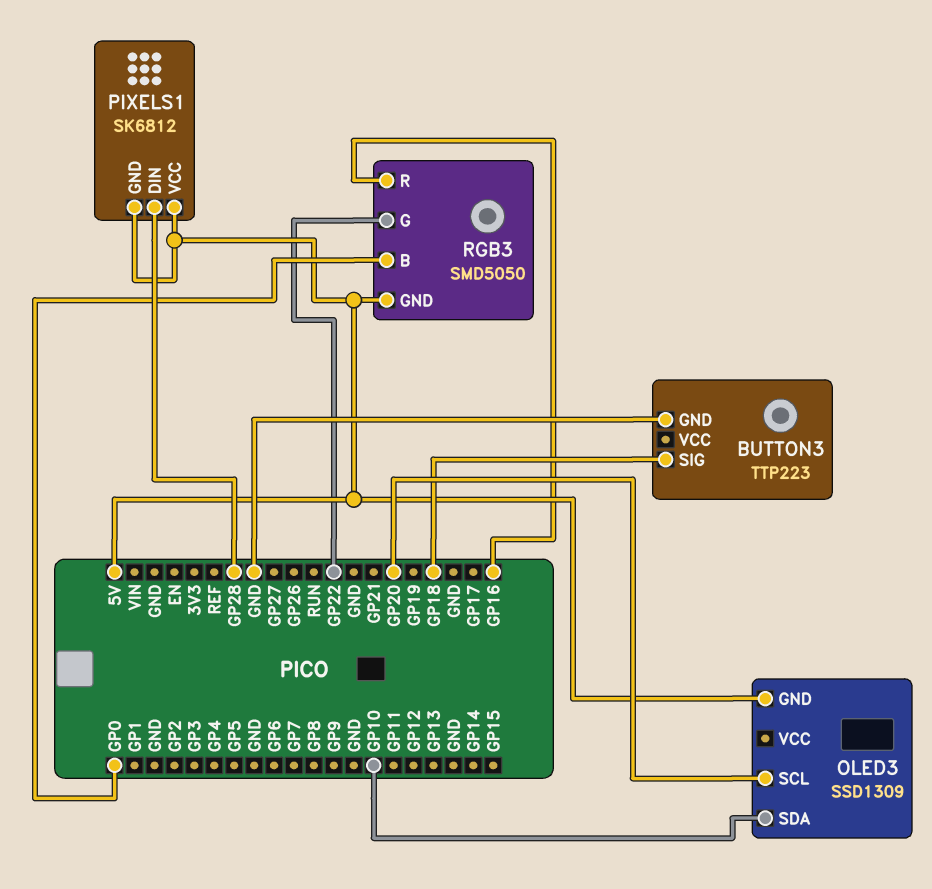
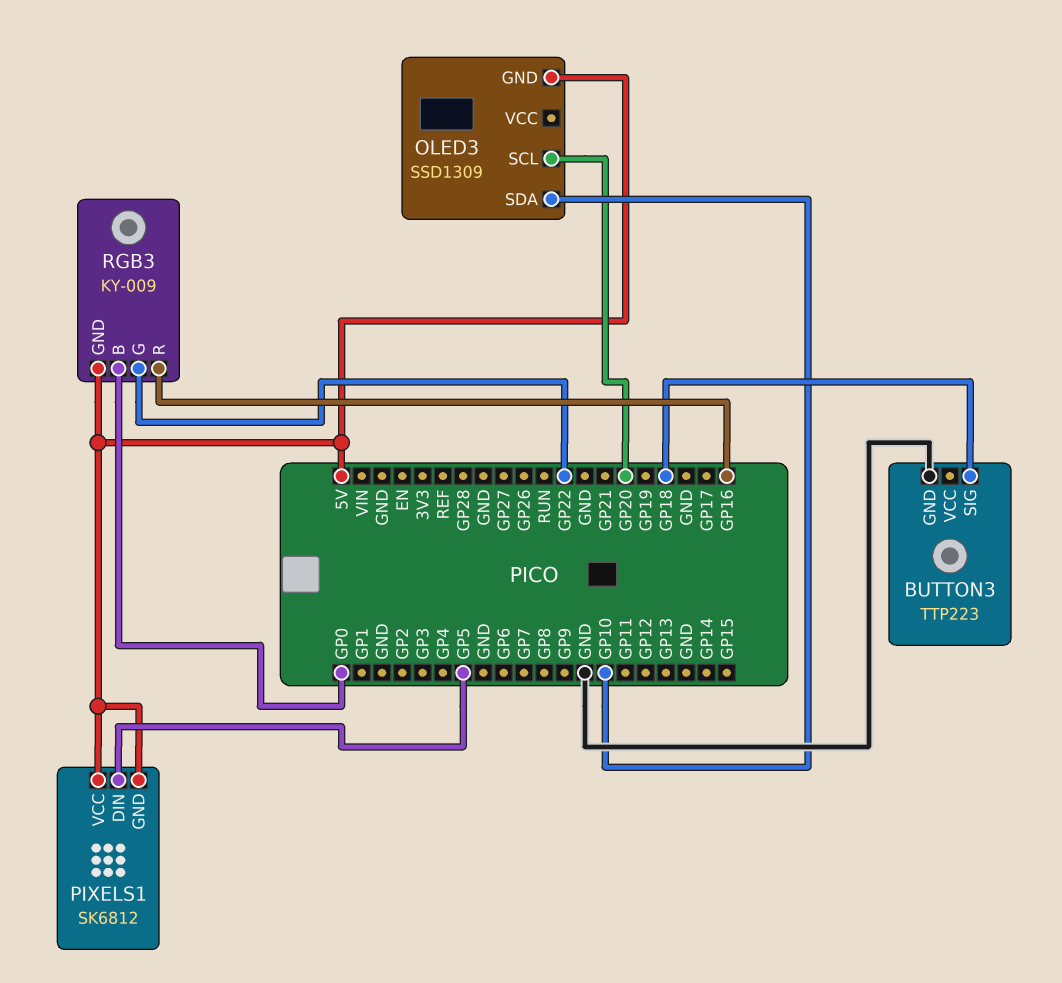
PIXELS1 pin DIN: GP28 -> GP5
RGB3: SMD5050 -> KY-009

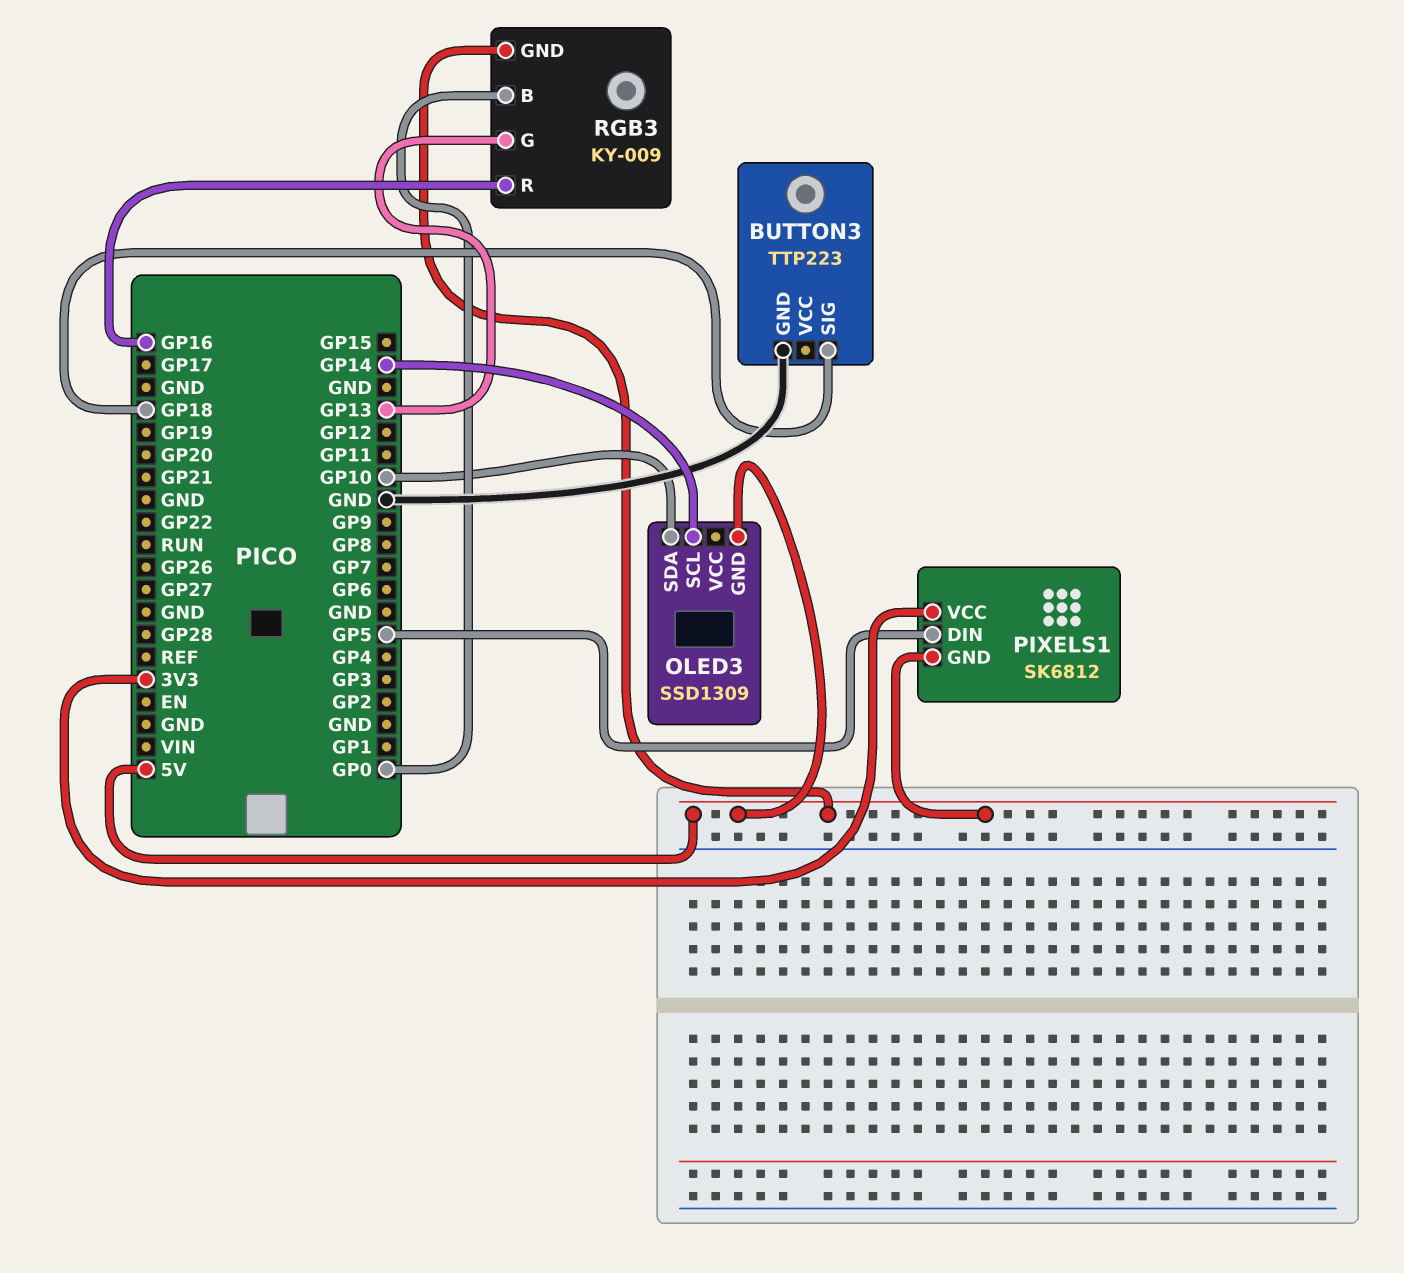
OLED3 pin SCL: GP20 -> GP14
PIXELS1 pin VCC: 5V -> 3V3
RGB3 pin G: GP22 -> GP13

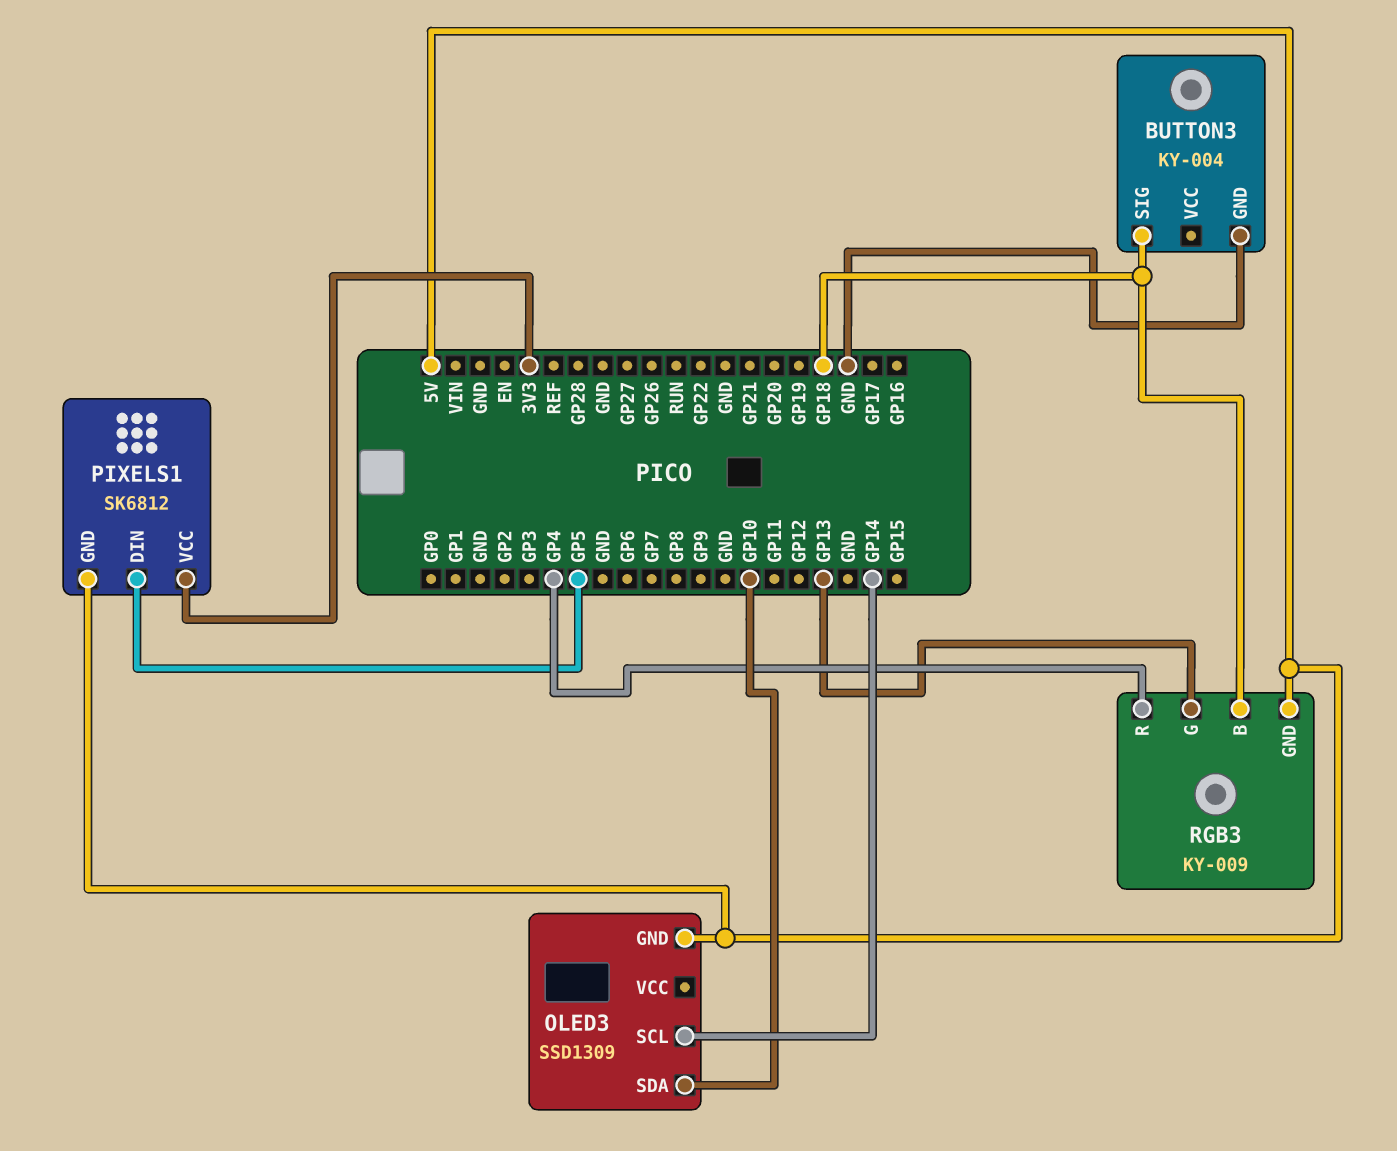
BUTTON3: TTP223 -> KY-004
RGB3 pin B: GP0 -> GP18
RGB3 pin R: GP16 -> GP4

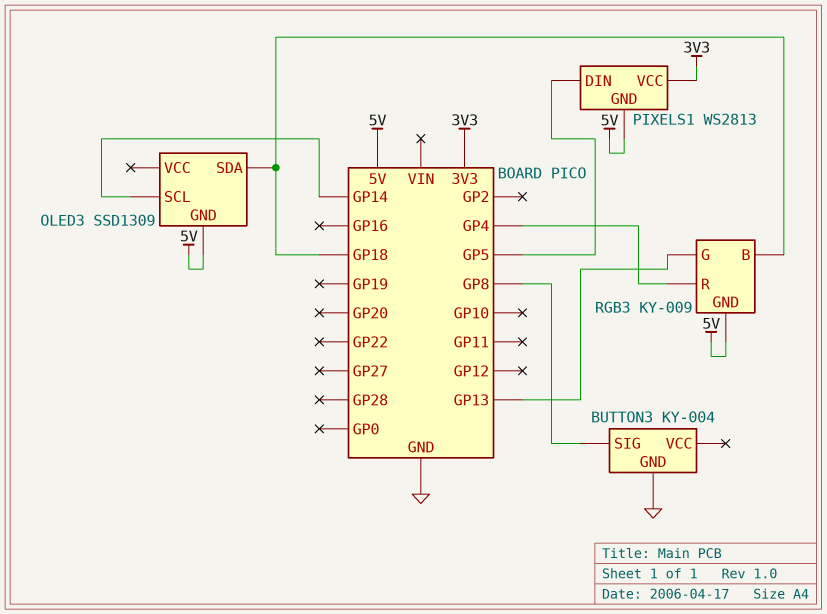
BUTTON3 pin SIG: GP18 -> GP8
OLED3 pin SDA: GP10 -> GP18
PIXELS1: SK6812 -> WS2813

